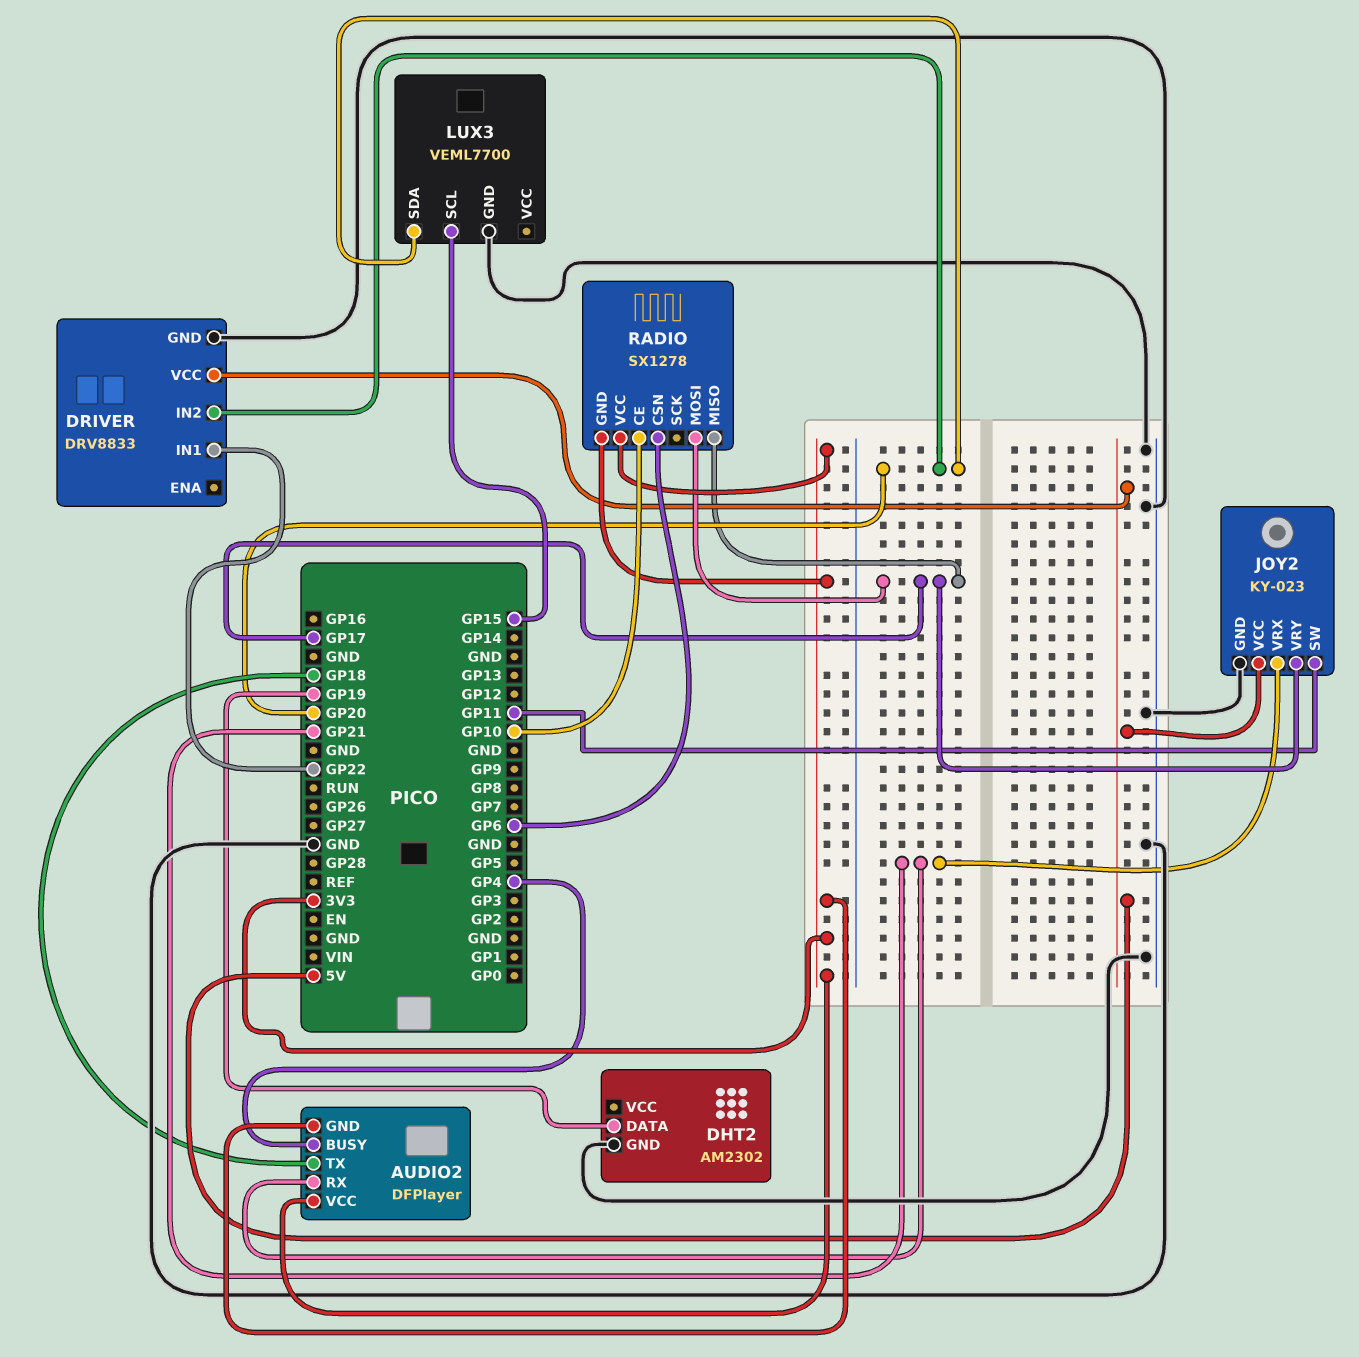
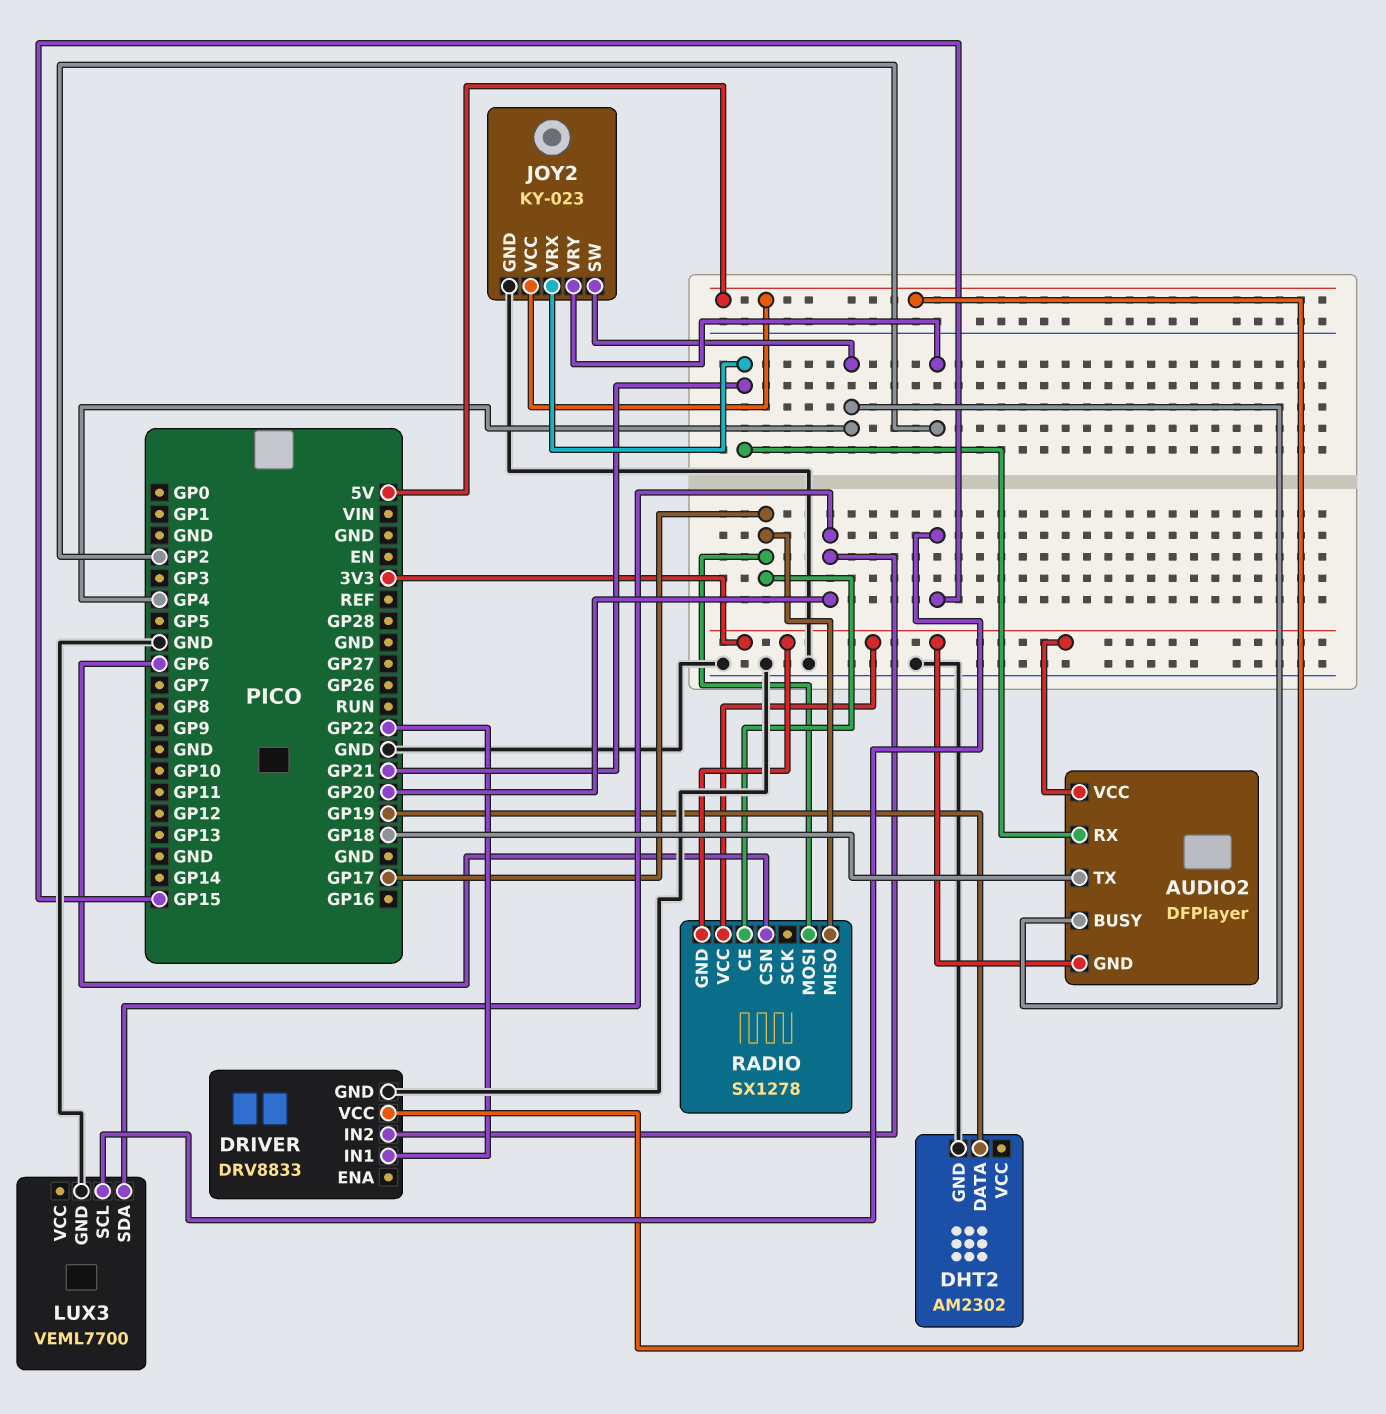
JOY2 pin SW: GP11 -> GP4
JOY2 pin VRY: GP17 -> GP2
RADIO pin CE: GP10 -> GP17

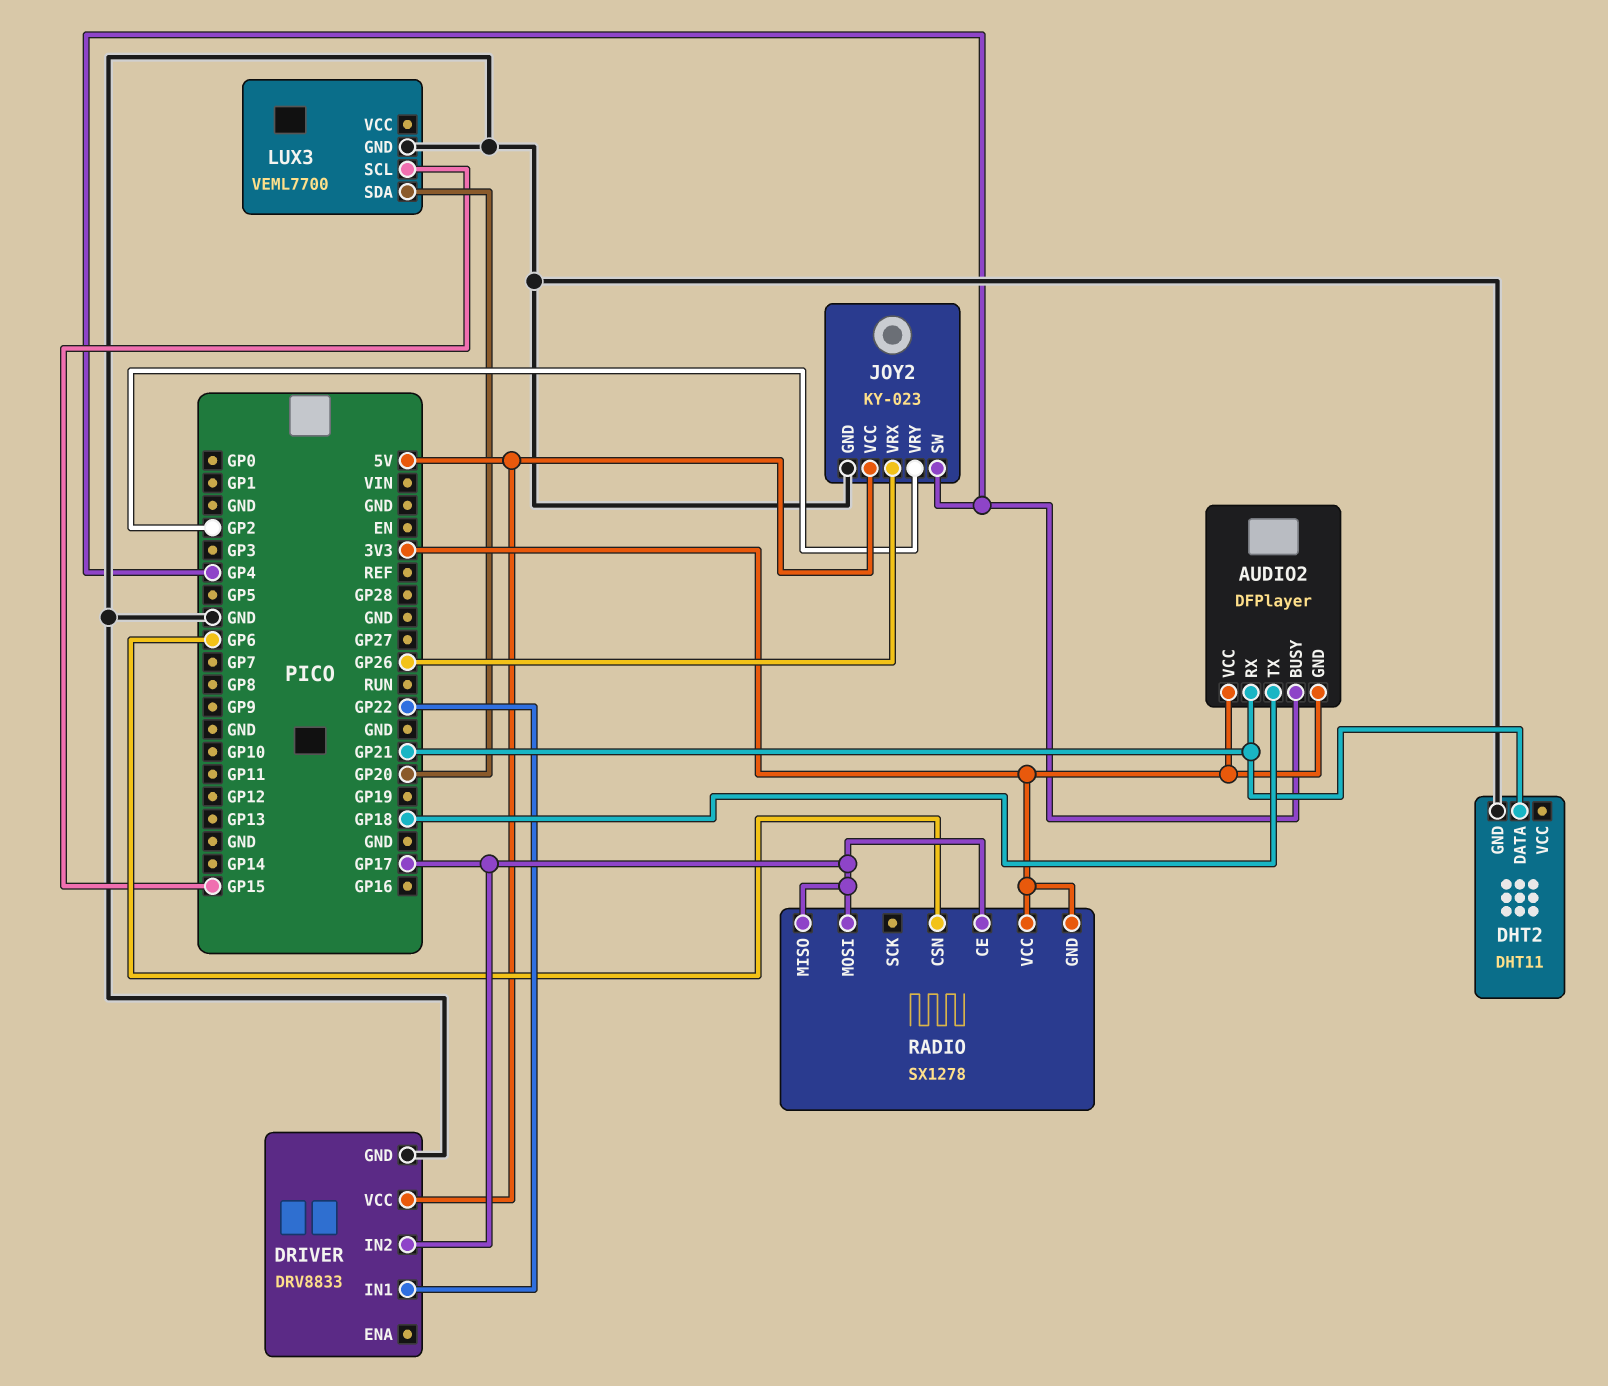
DHT2: AM2302 -> DHT11
DHT2 pin DATA: GP19 -> GP21
DRIVER pin IN2: GP20 -> GP17
JOY2 pin VRX: GP21 -> GP26

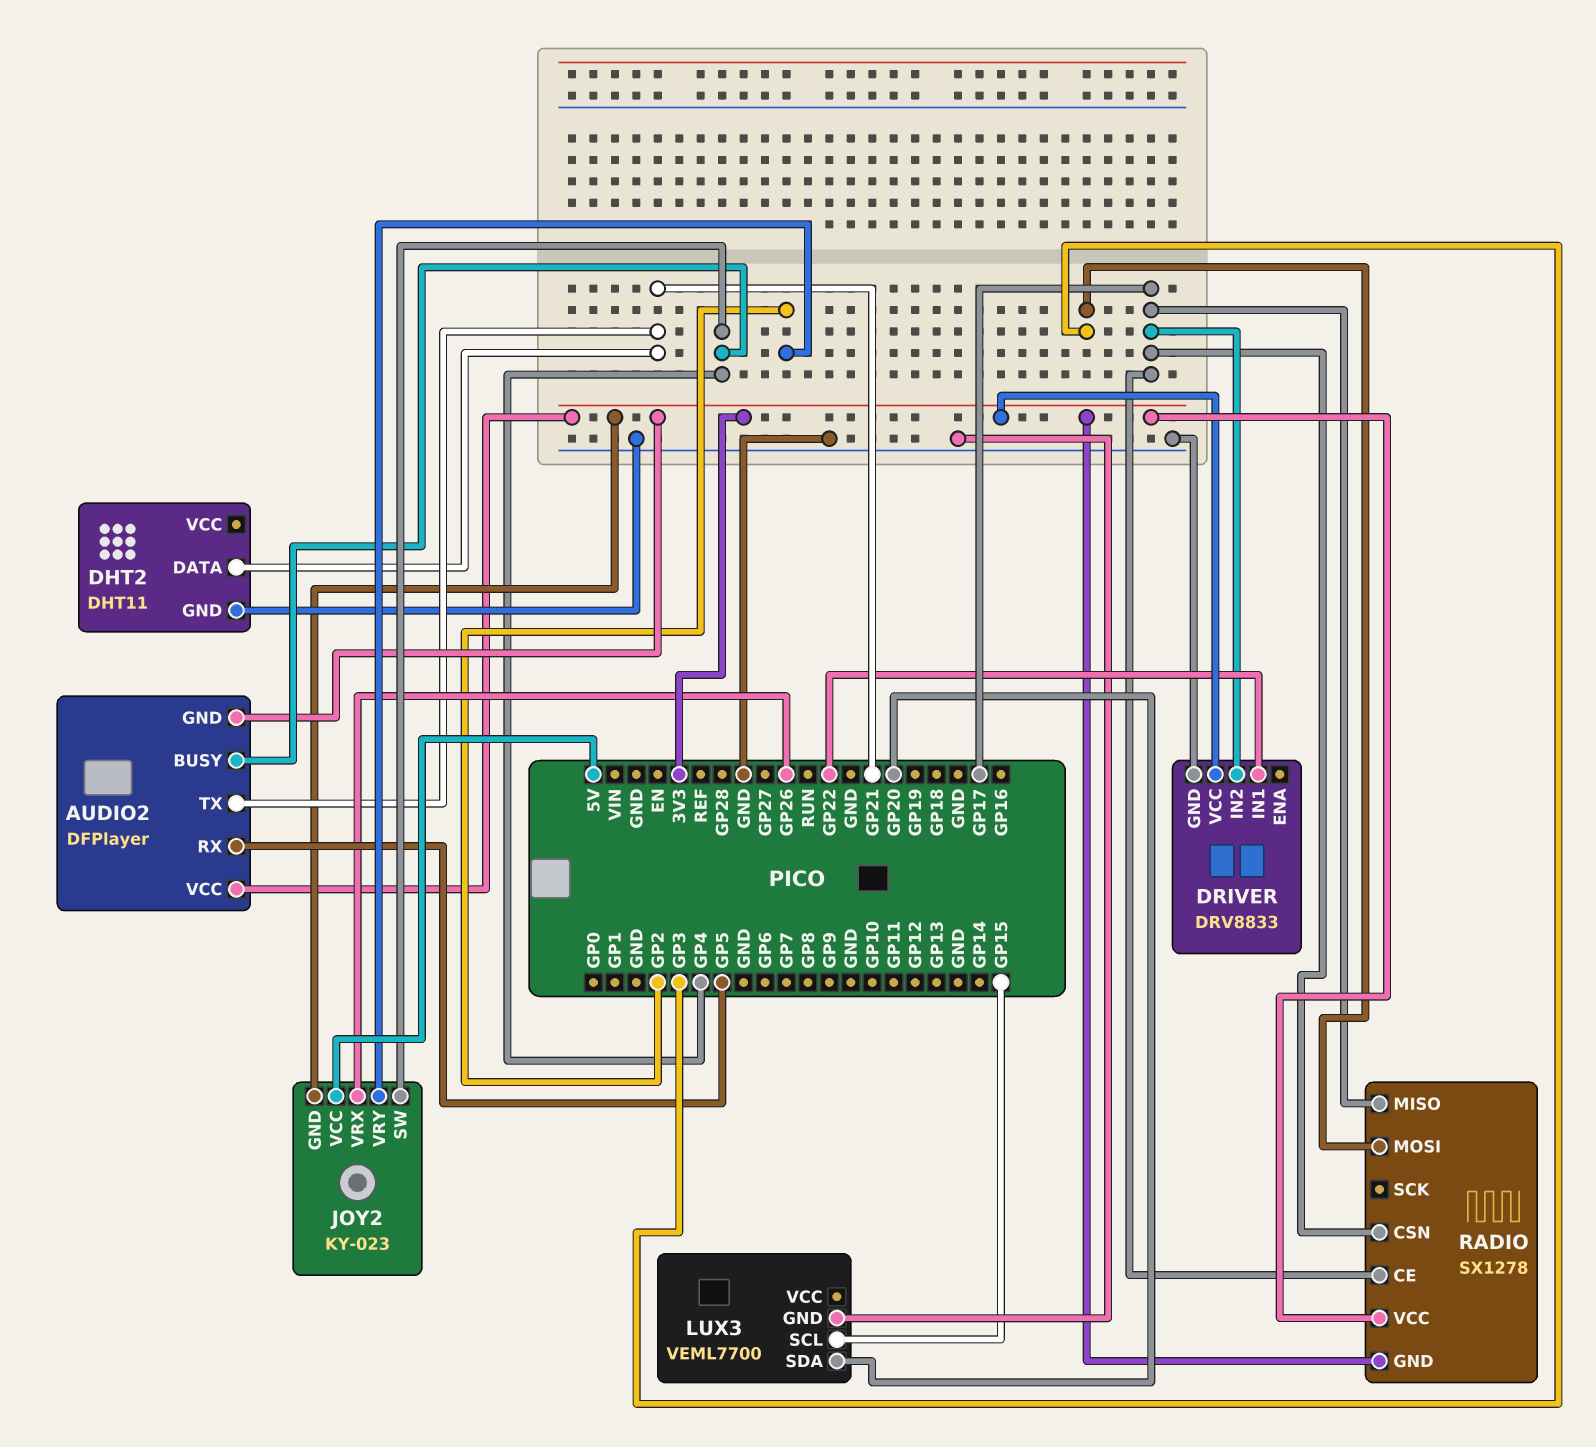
AUDIO2 pin RX: GP21 -> GP5
AUDIO2 pin TX: GP18 -> GP21
DRIVER pin VCC: 5V -> 3V3
JOY2 pin GND: GND -> 3V3
RADIO pin CSN: GP6 -> GP17
RADIO pin MOSI: GP17 -> GP3

